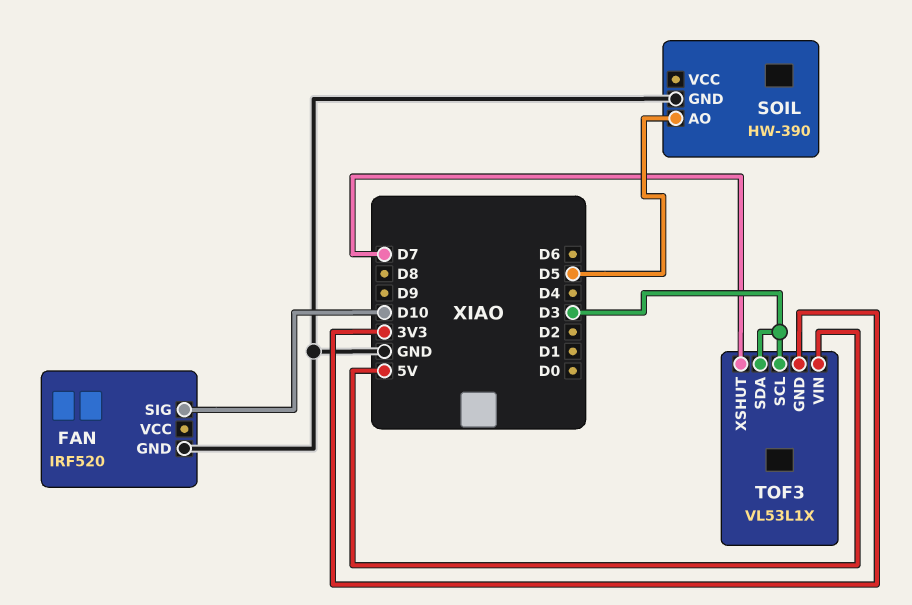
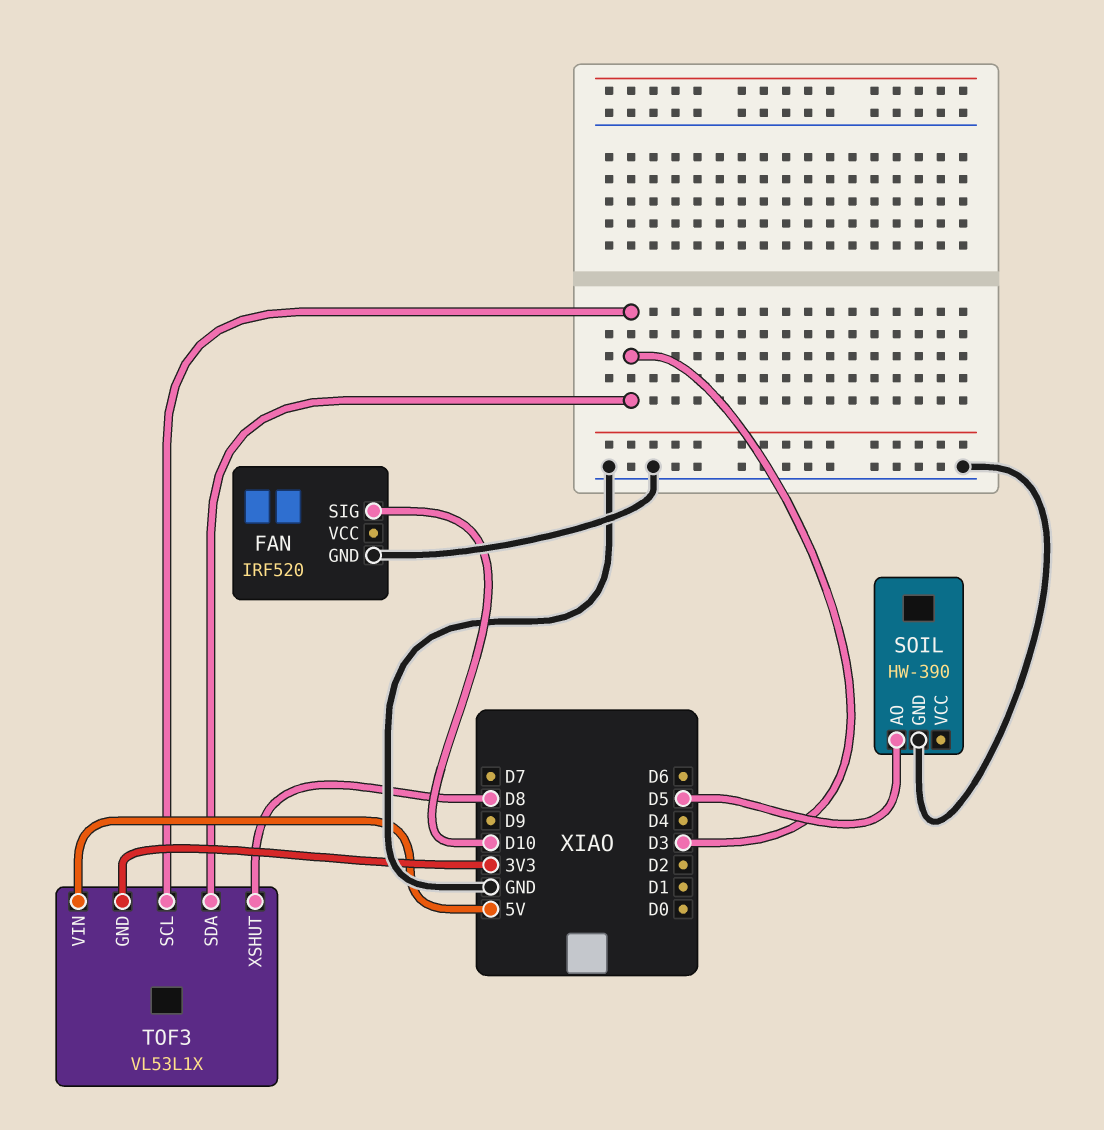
TOF3 pin XSHUT: D7 -> D8

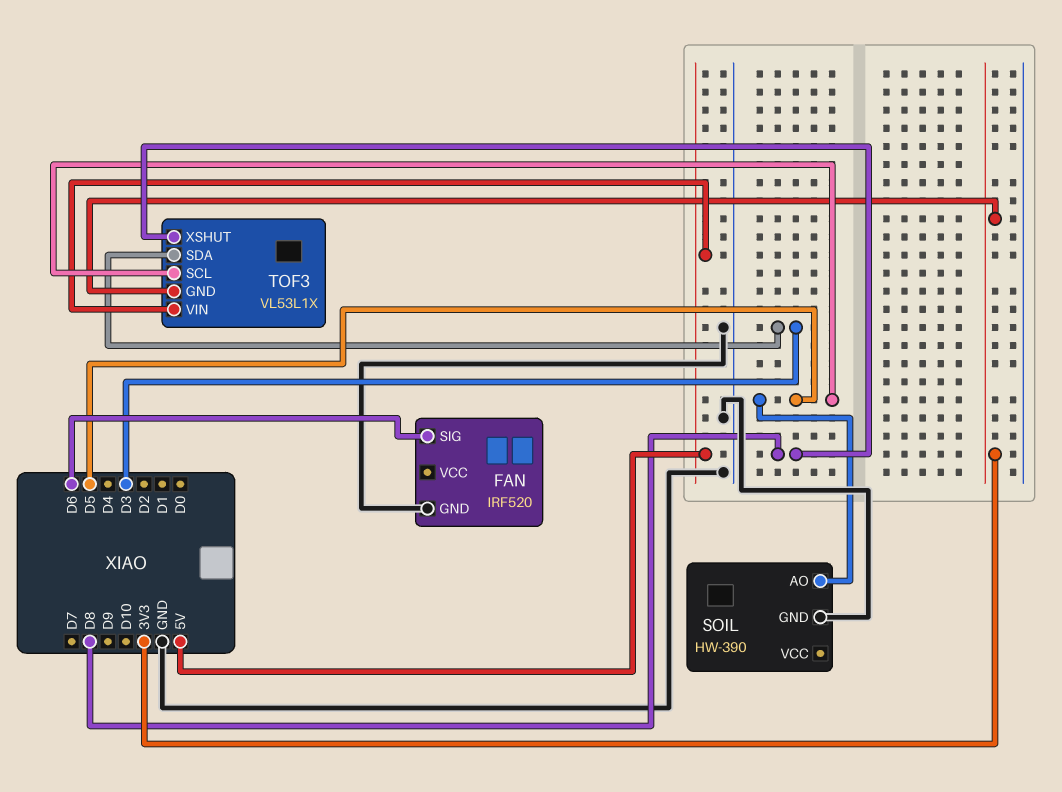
FAN pin SIG: D10 -> D6
TOF3 pin SCL: D3 -> D5

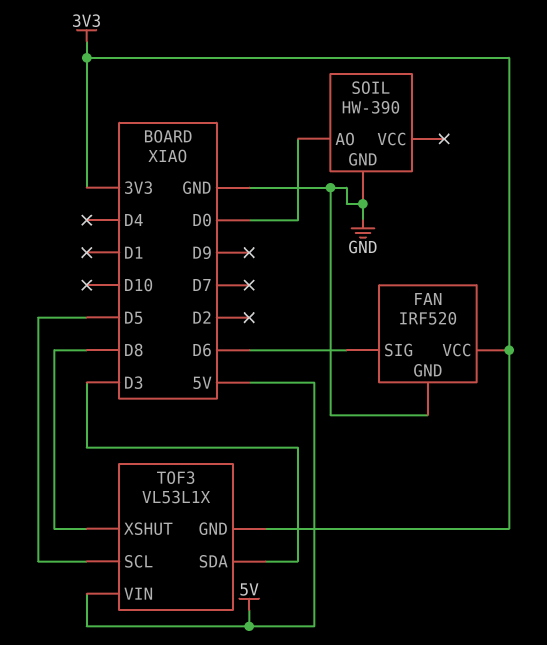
FAN pin VCC: none -> 3V3
SOIL pin AO: D5 -> D0

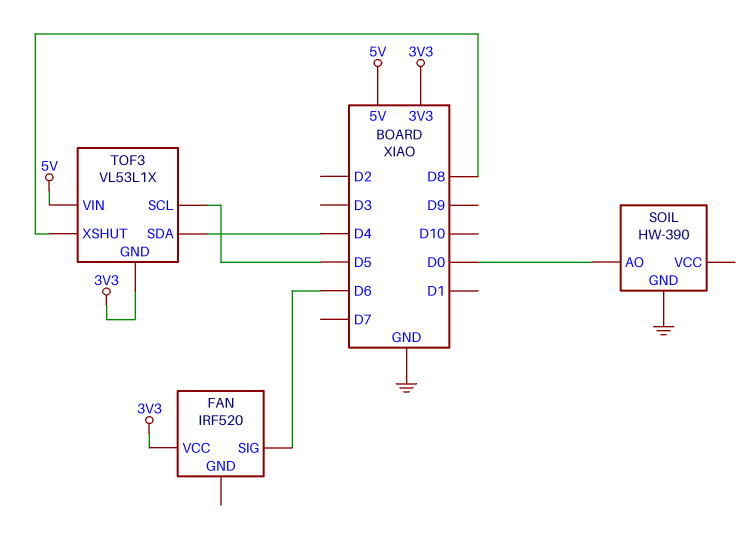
FAN pin GND: GND -> none
TOF3 pin SDA: D3 -> D4

